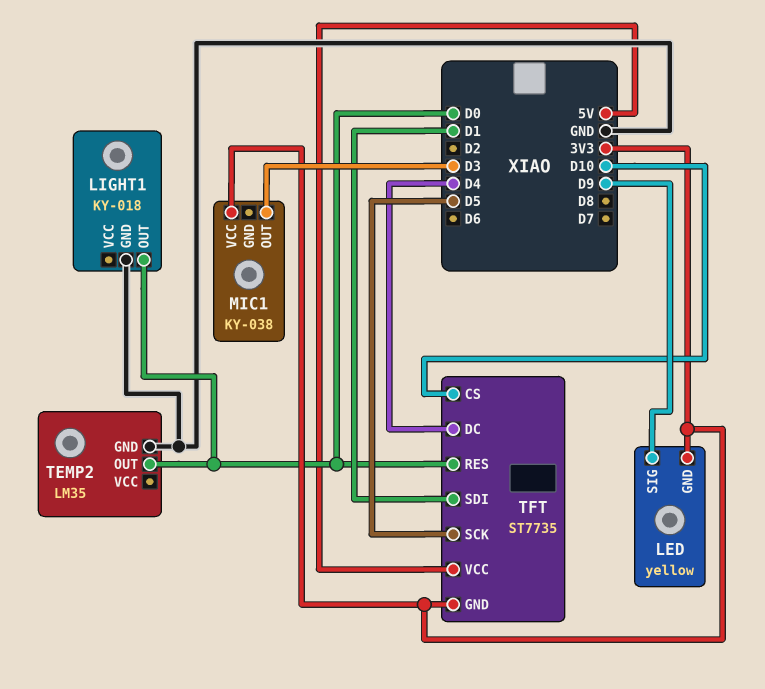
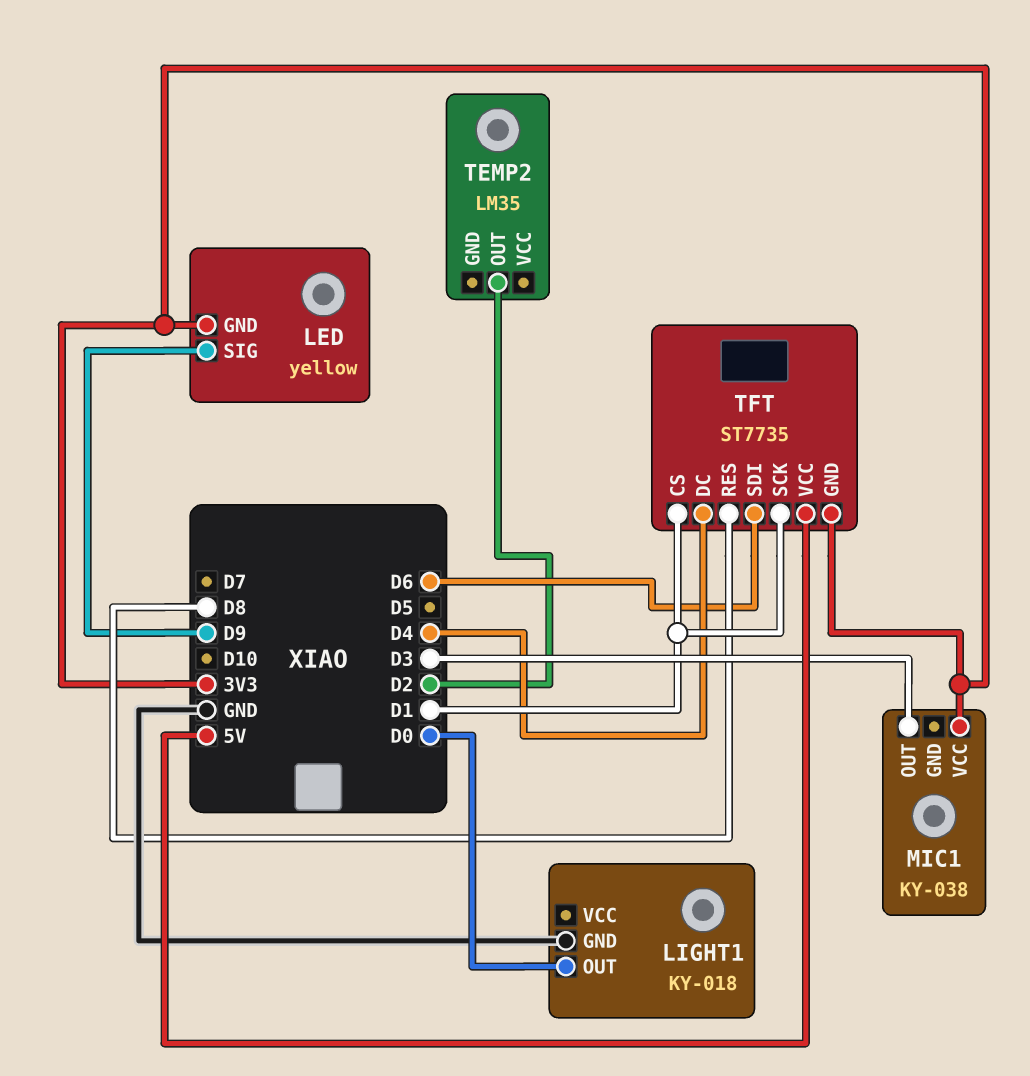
TEMP2 pin GND: GND -> none
TEMP2 pin OUT: D0 -> D2
TFT pin CS: D10 -> D1
TFT pin RES: D0 -> D8
TFT pin SCK: D5 -> D1
TFT pin SDI: D1 -> D6

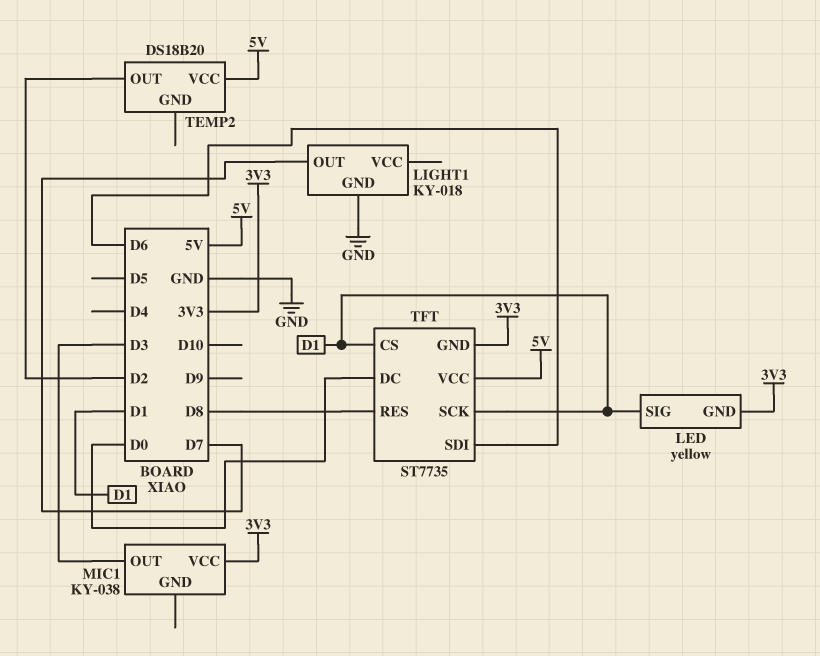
LED pin SIG: D9 -> D1
LIGHT1 pin OUT: D0 -> D7
TEMP2: LM35 -> DS18B20
TEMP2 pin VCC: none -> 5V
TFT pin DC: D4 -> D0

